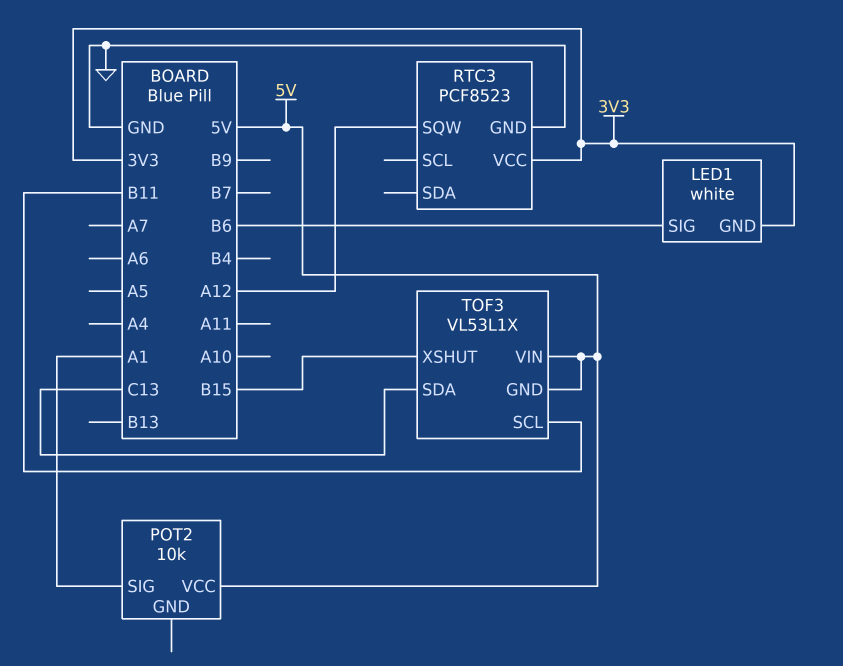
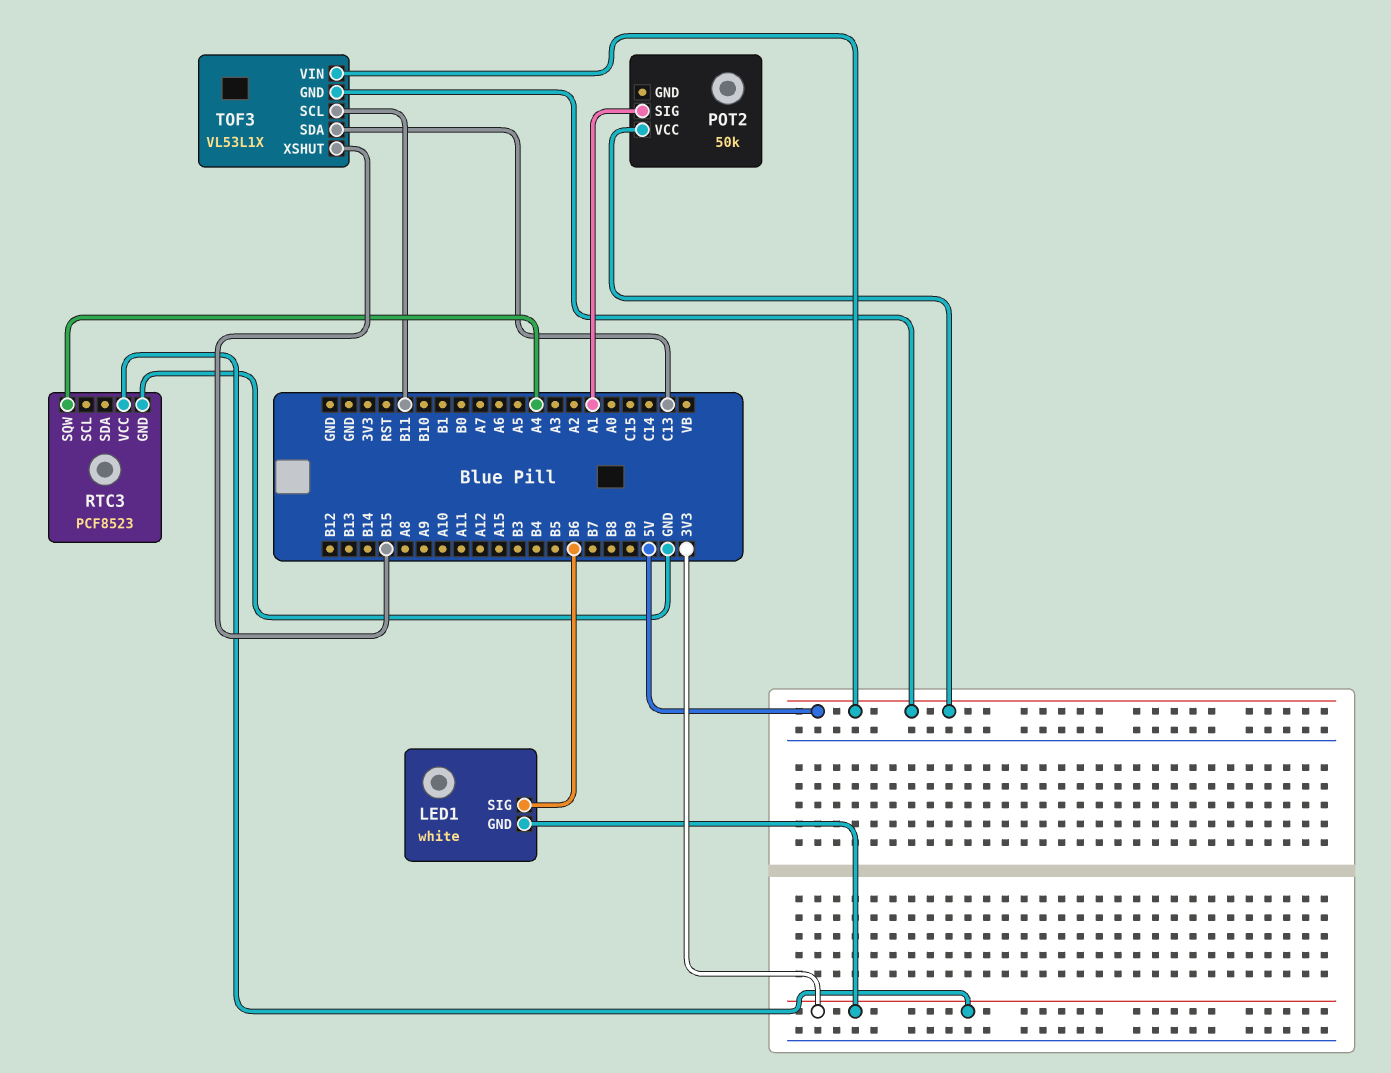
POT2: 10k -> 50k
RTC3 pin SQW: A12 -> A4

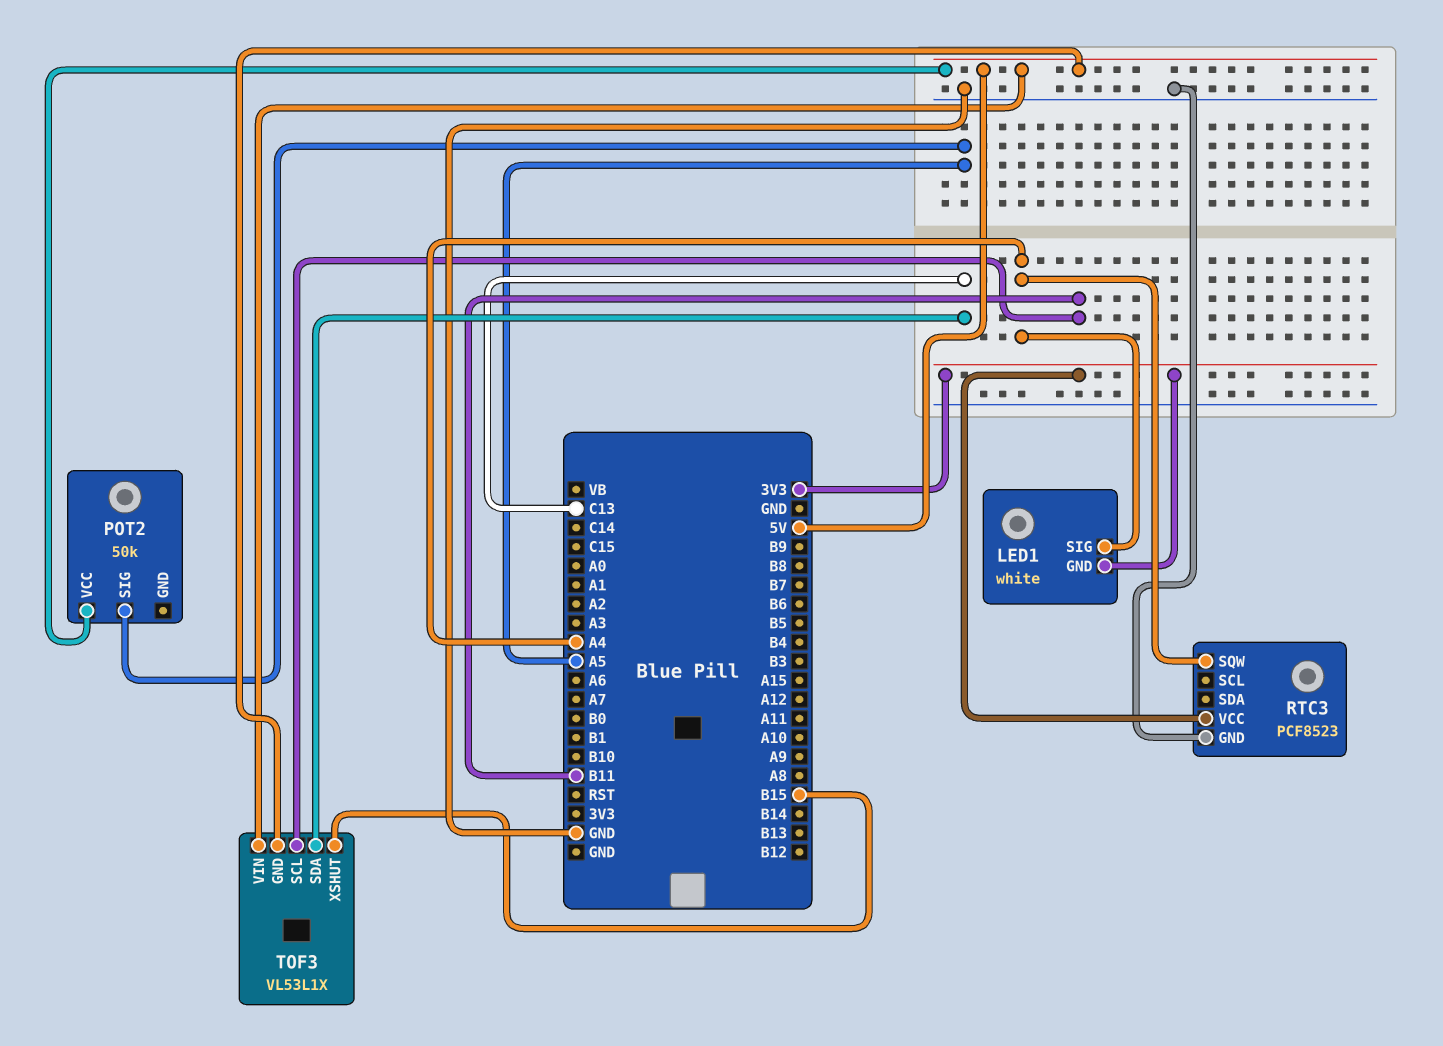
LED1 pin SIG: B6 -> A4
POT2 pin SIG: A1 -> A5

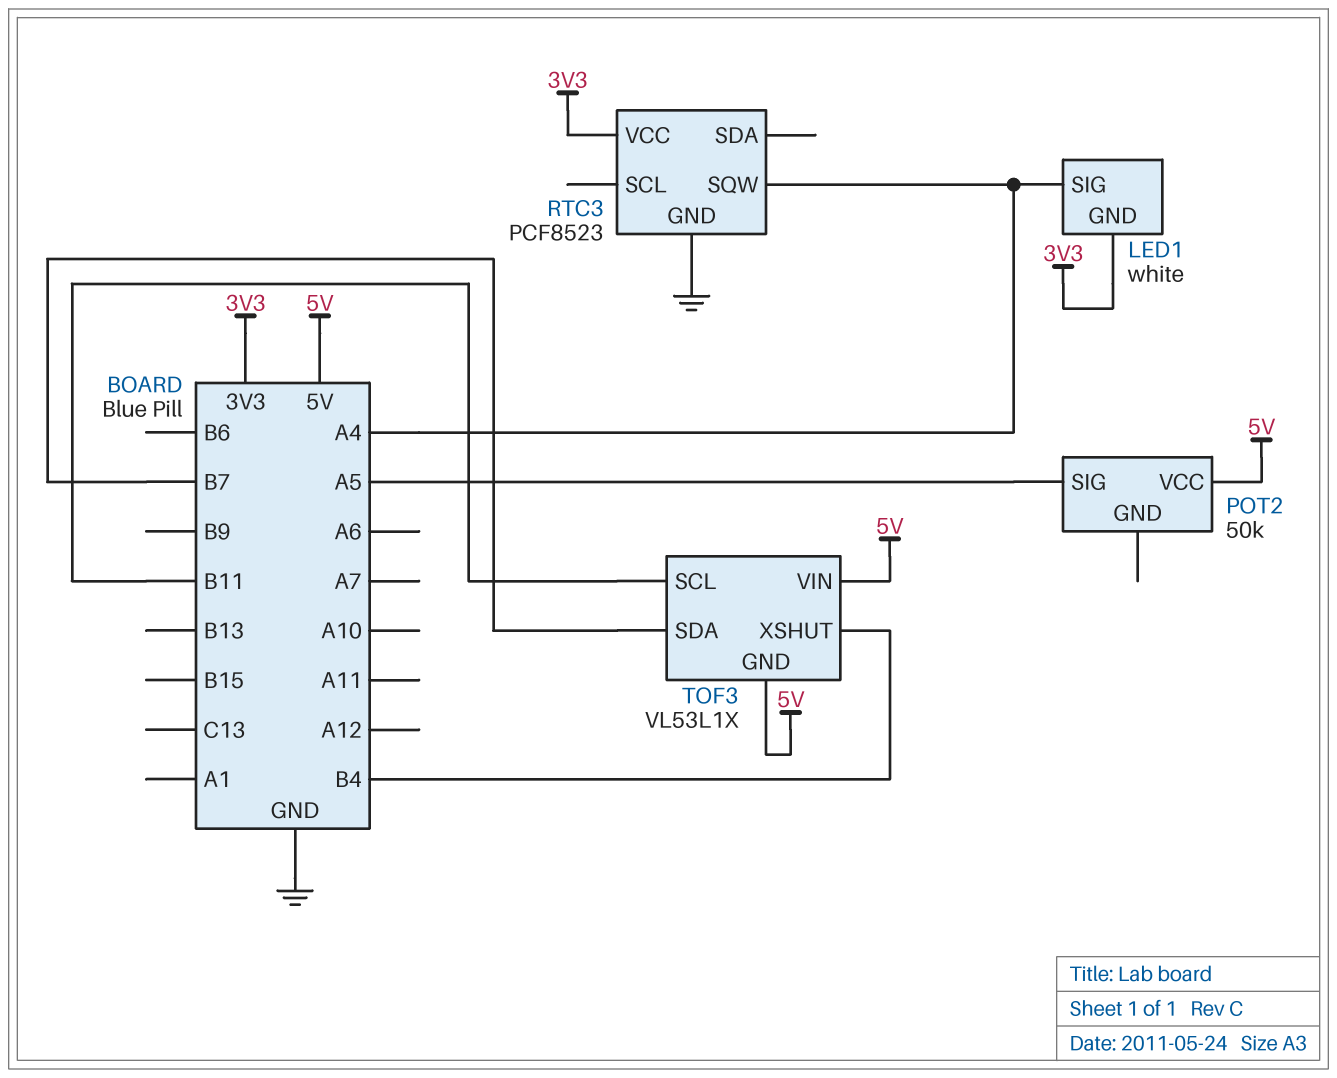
TOF3 pin SDA: C13 -> B7
TOF3 pin XSHUT: B15 -> B4

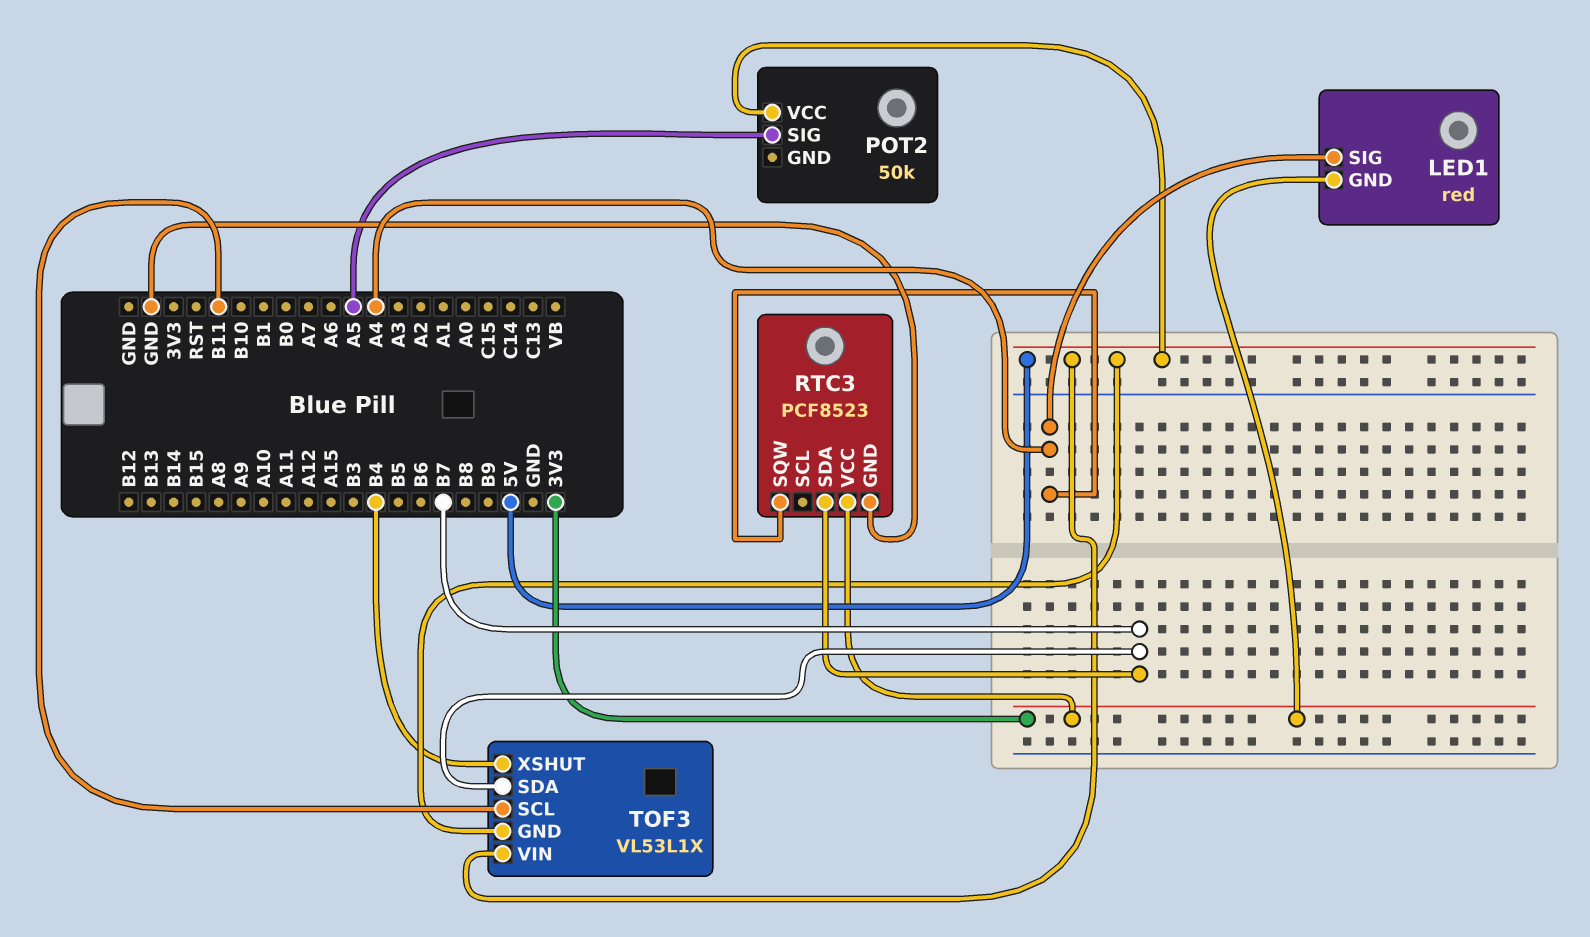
LED1: white -> red
RTC3 pin SDA: none -> B7

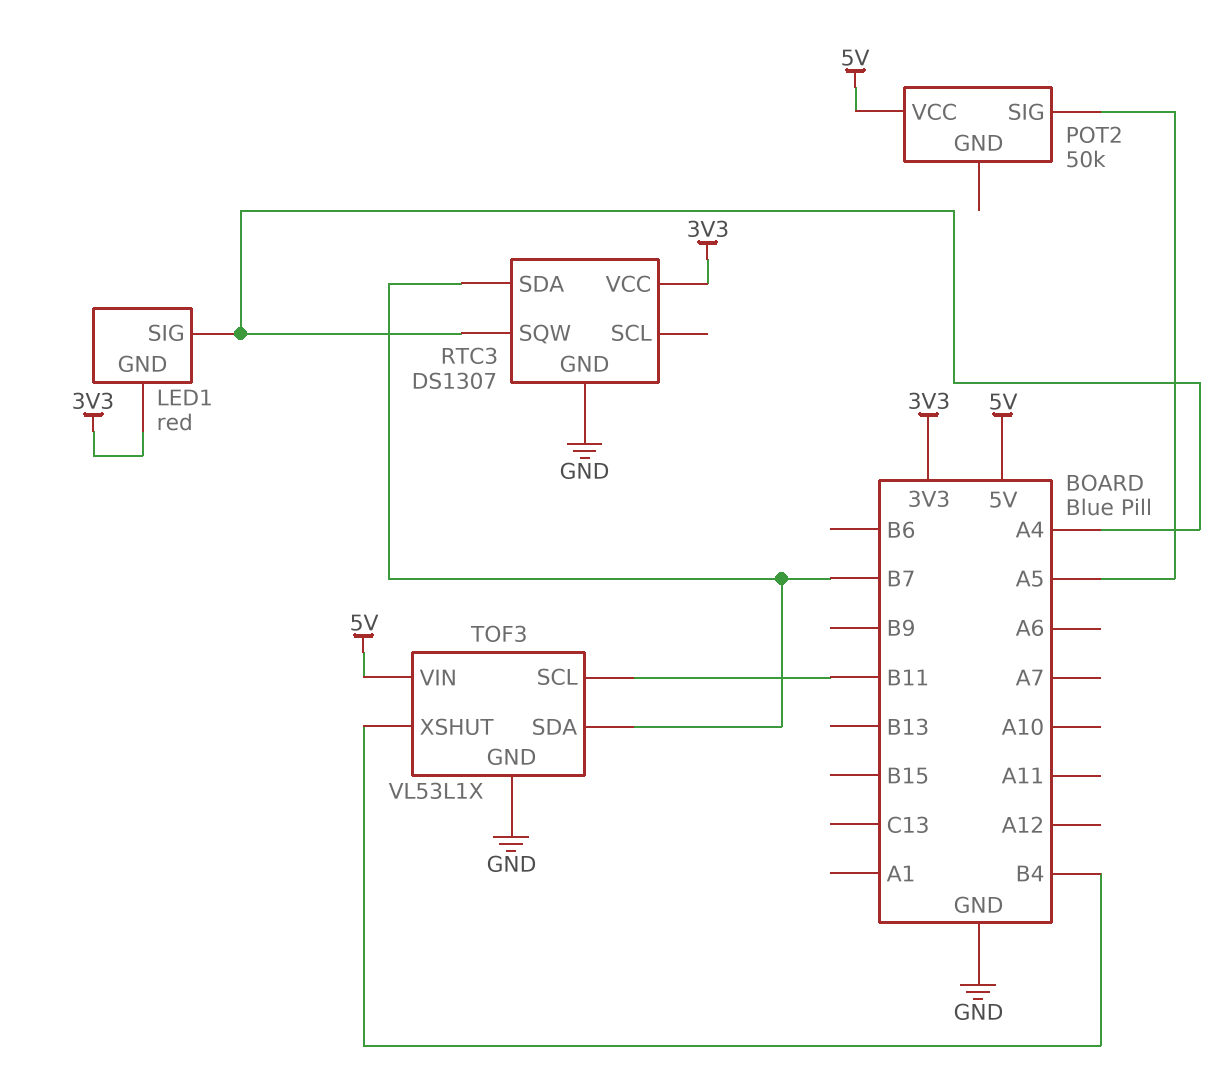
RTC3: PCF8523 -> DS1307
TOF3 pin GND: 5V -> GND

